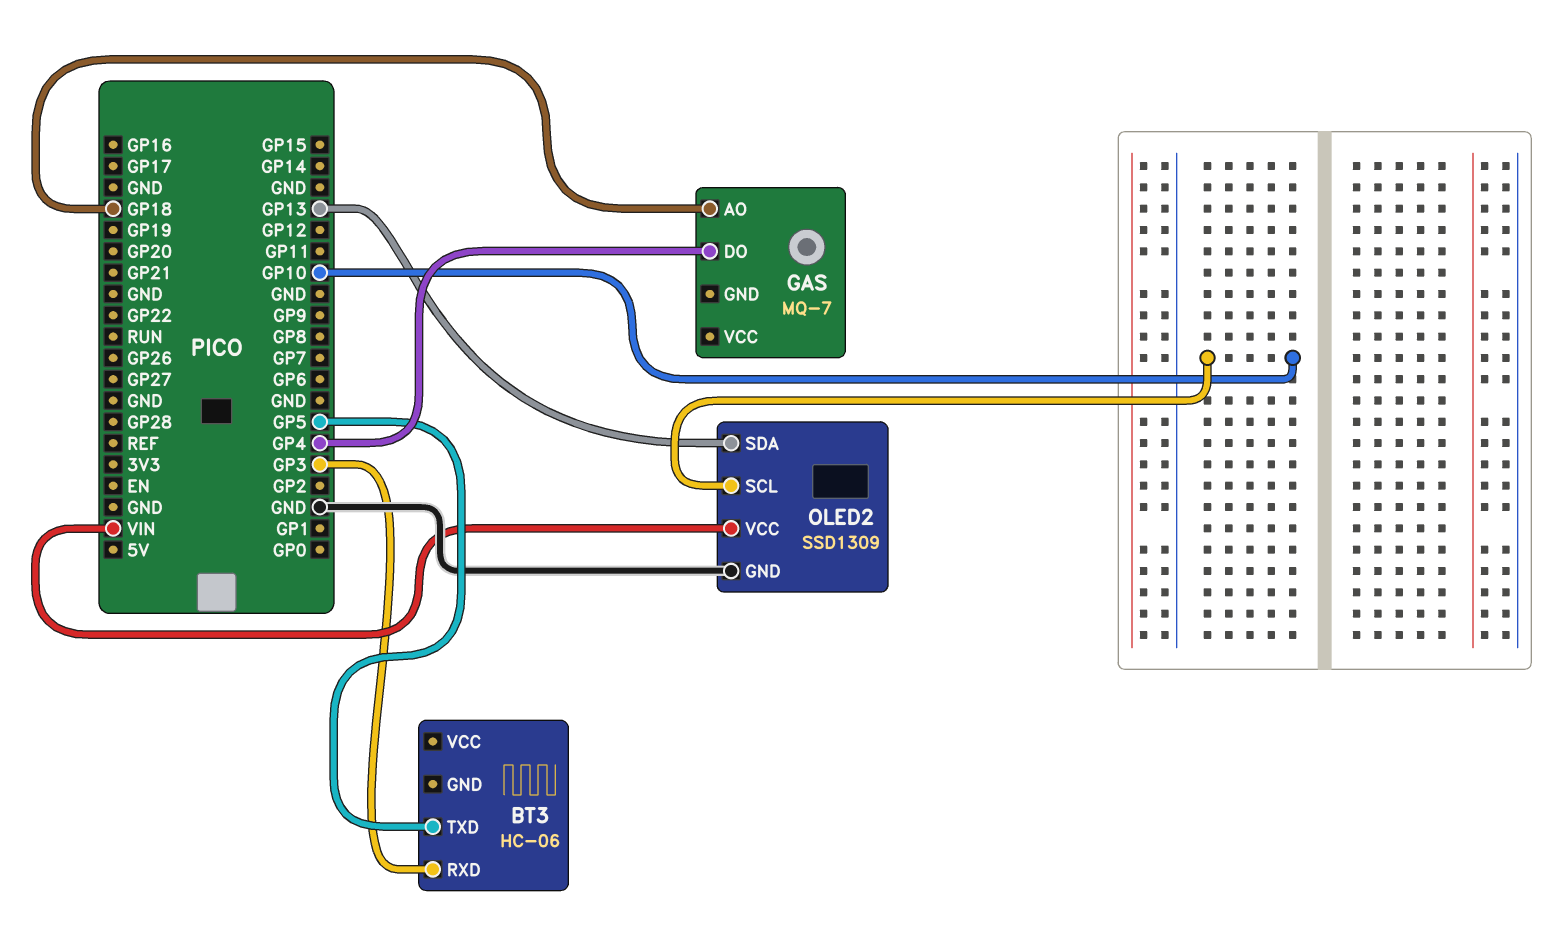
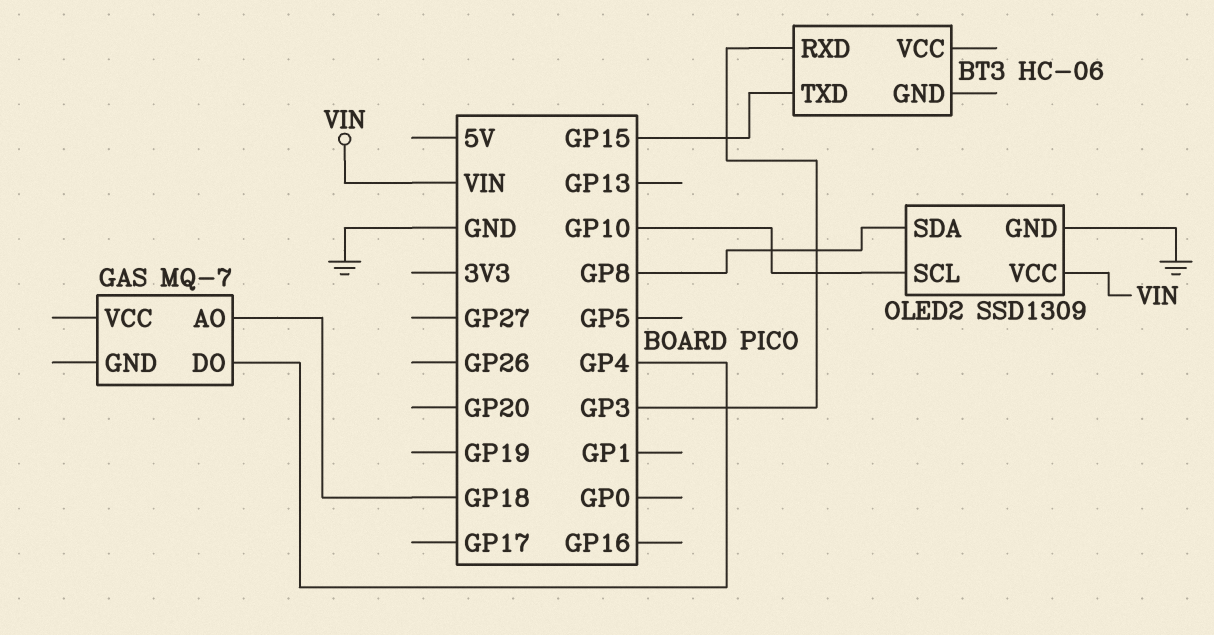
BT3 pin TXD: GP5 -> GP15
OLED2 pin SDA: GP13 -> GP8

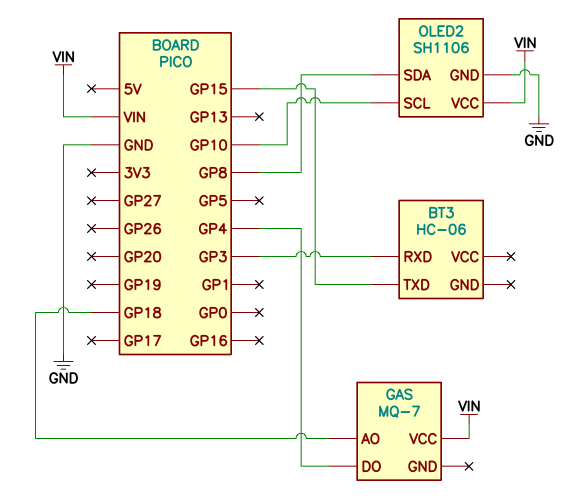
GAS pin VCC: none -> VIN
OLED2: SSD1309 -> SH1106

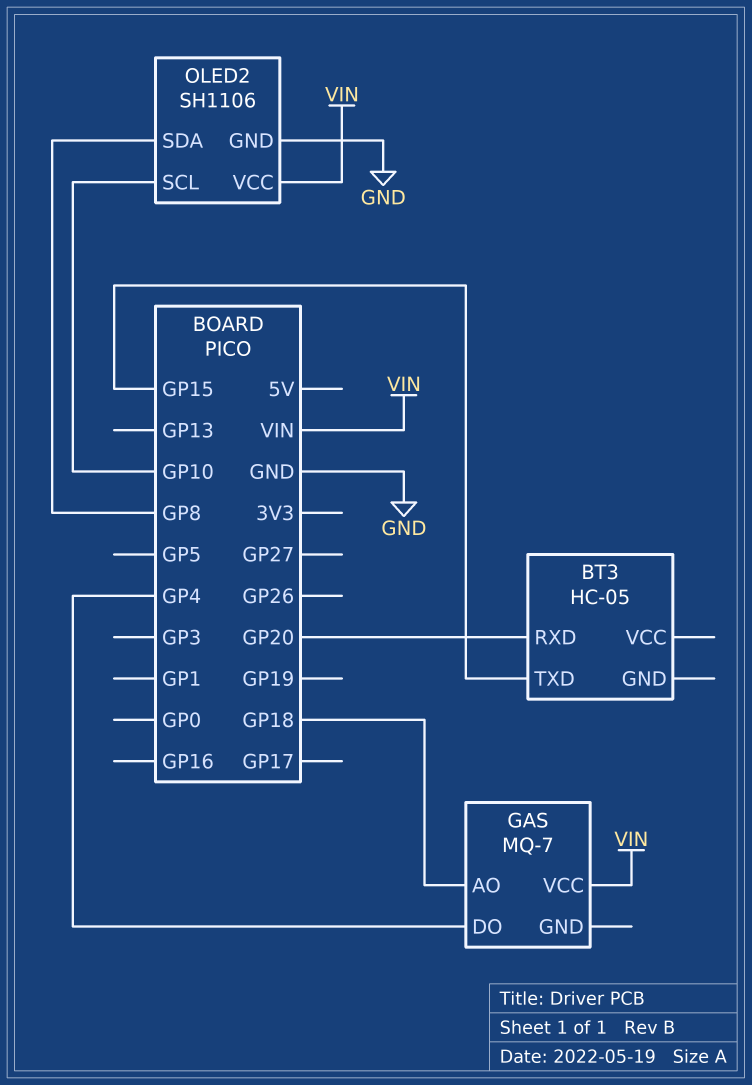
BT3: HC-06 -> HC-05
BT3 pin RXD: GP3 -> GP20

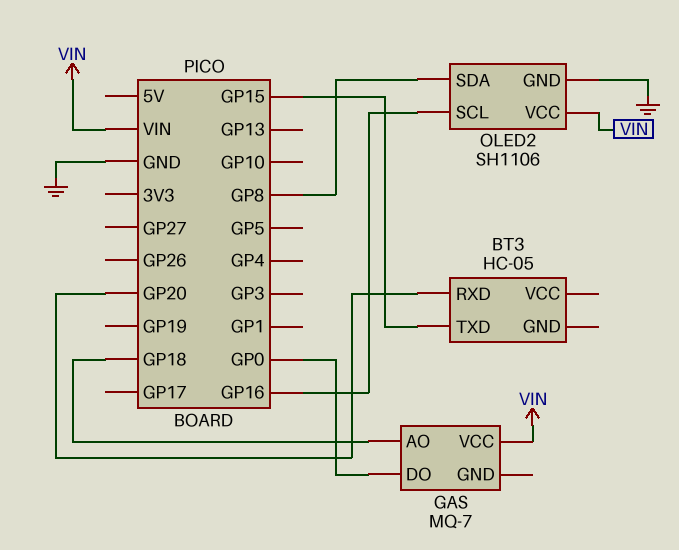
GAS pin DO: GP4 -> GP0
OLED2 pin SCL: GP10 -> GP16

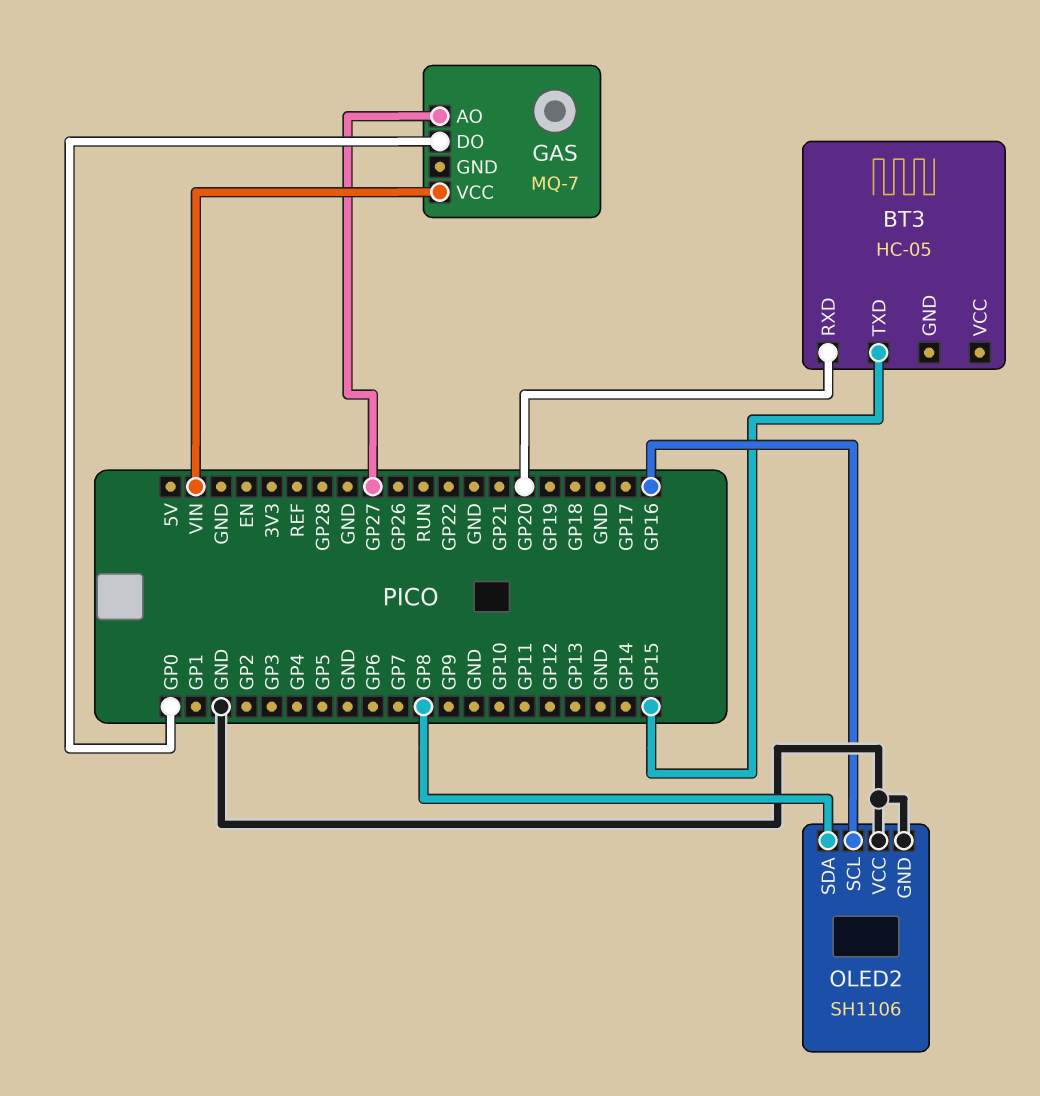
GAS pin AO: GP18 -> GP27
OLED2 pin VCC: VIN -> GND

